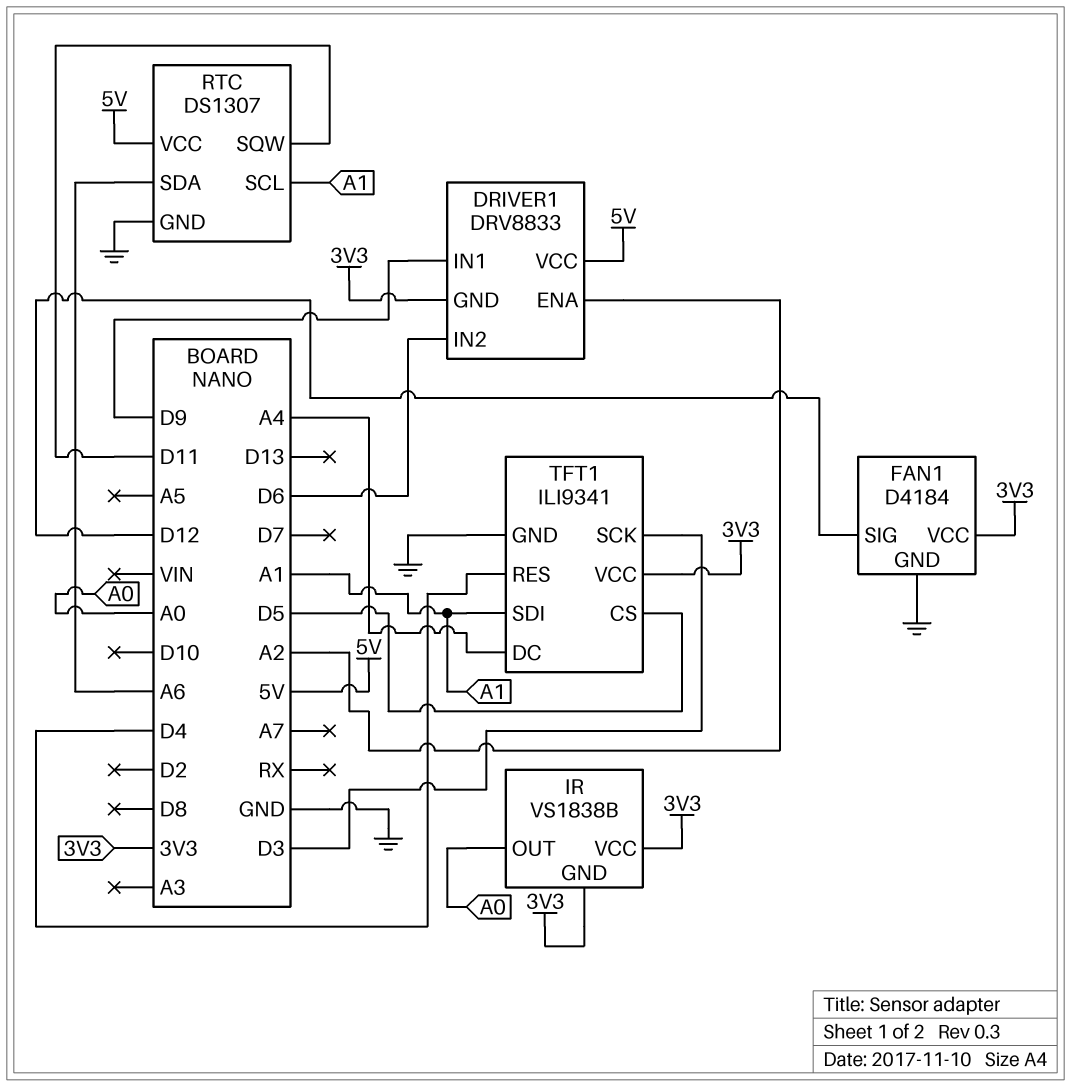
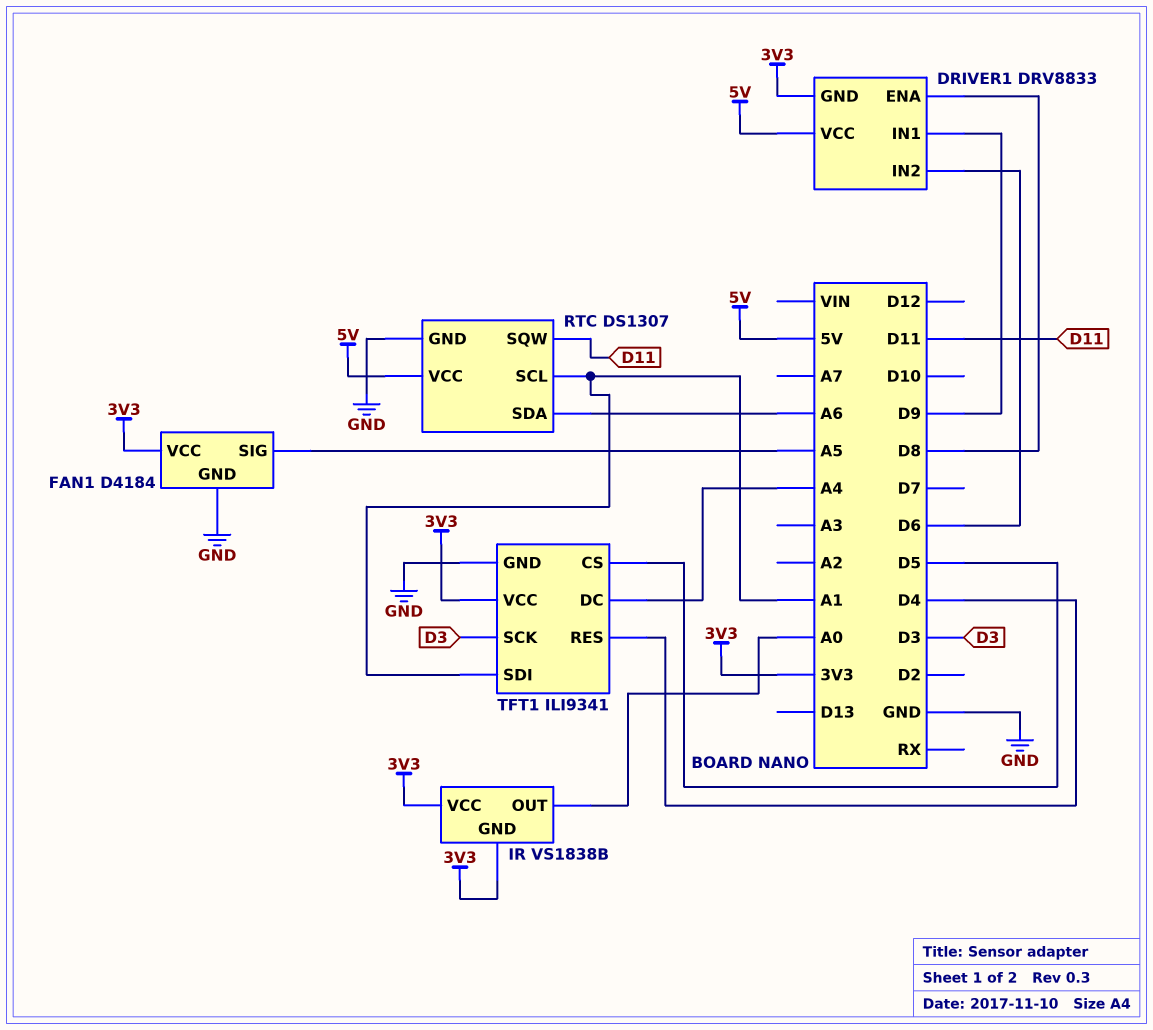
DRIVER1 pin ENA: A2 -> D8
FAN1 pin SIG: D12 -> A5

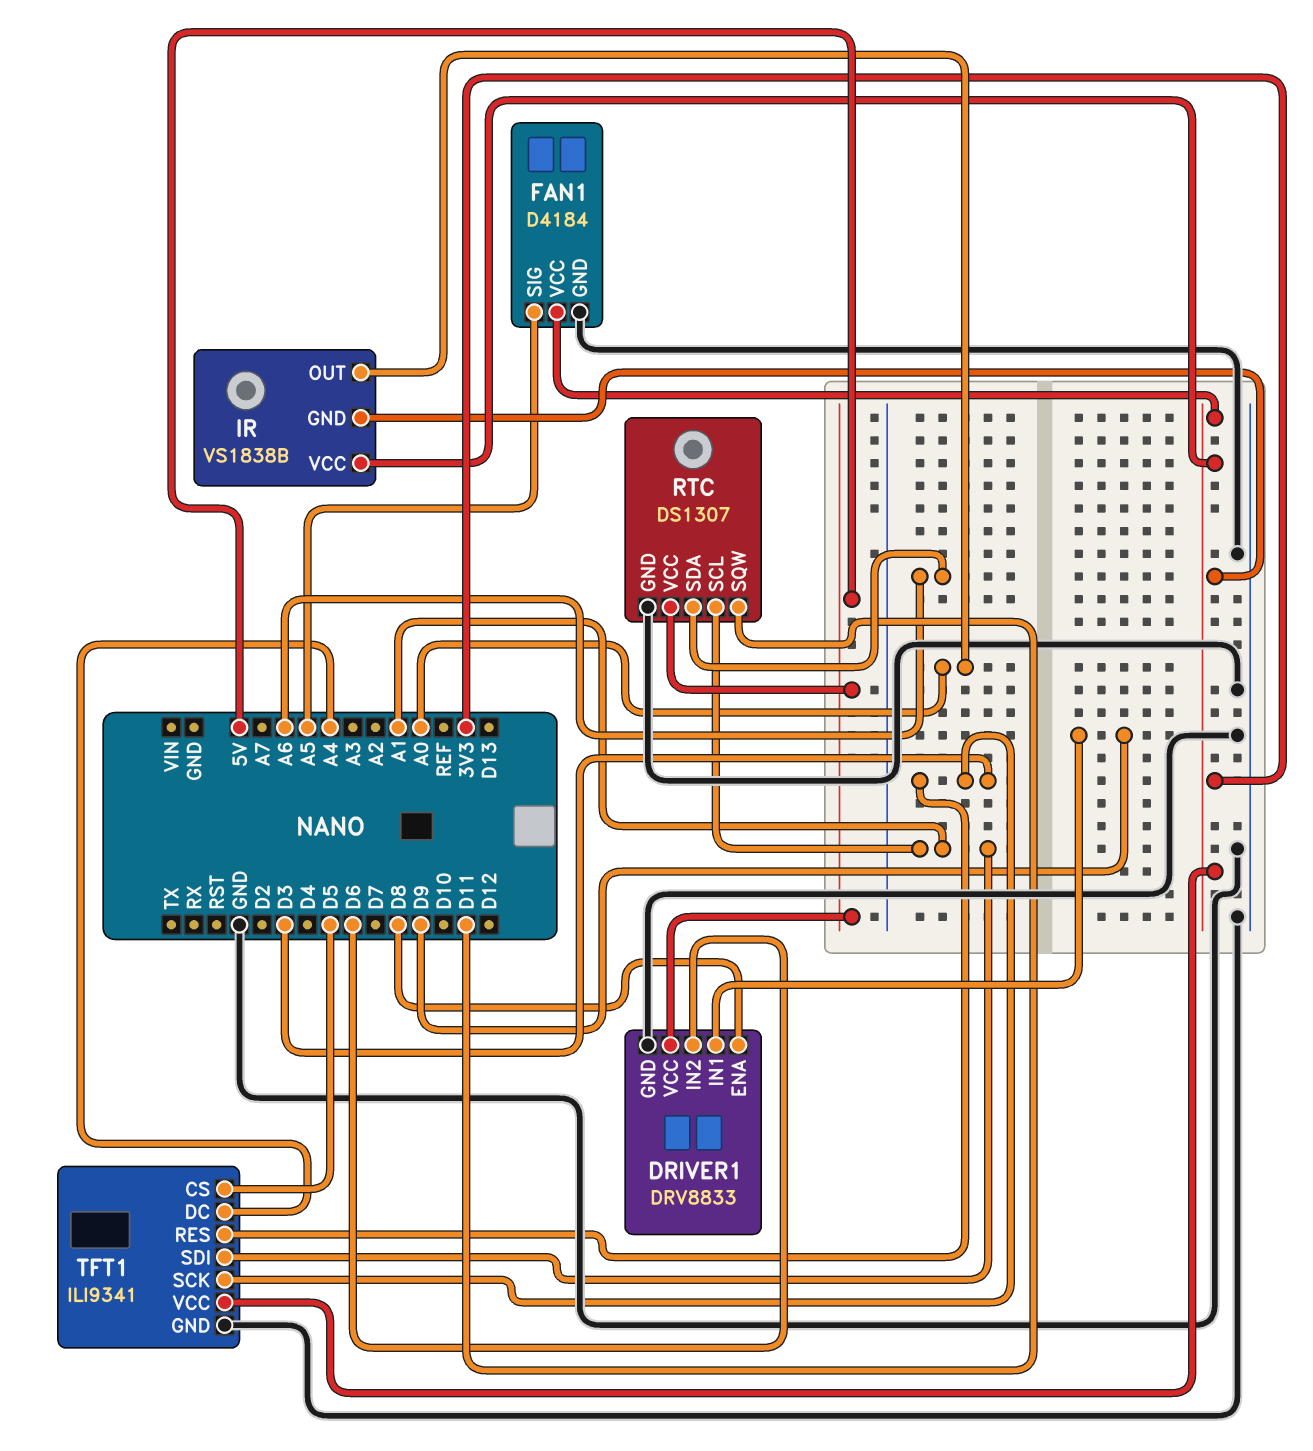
DRIVER1 pin GND: 3V3 -> GND
TFT1 pin RES: D4 -> D3

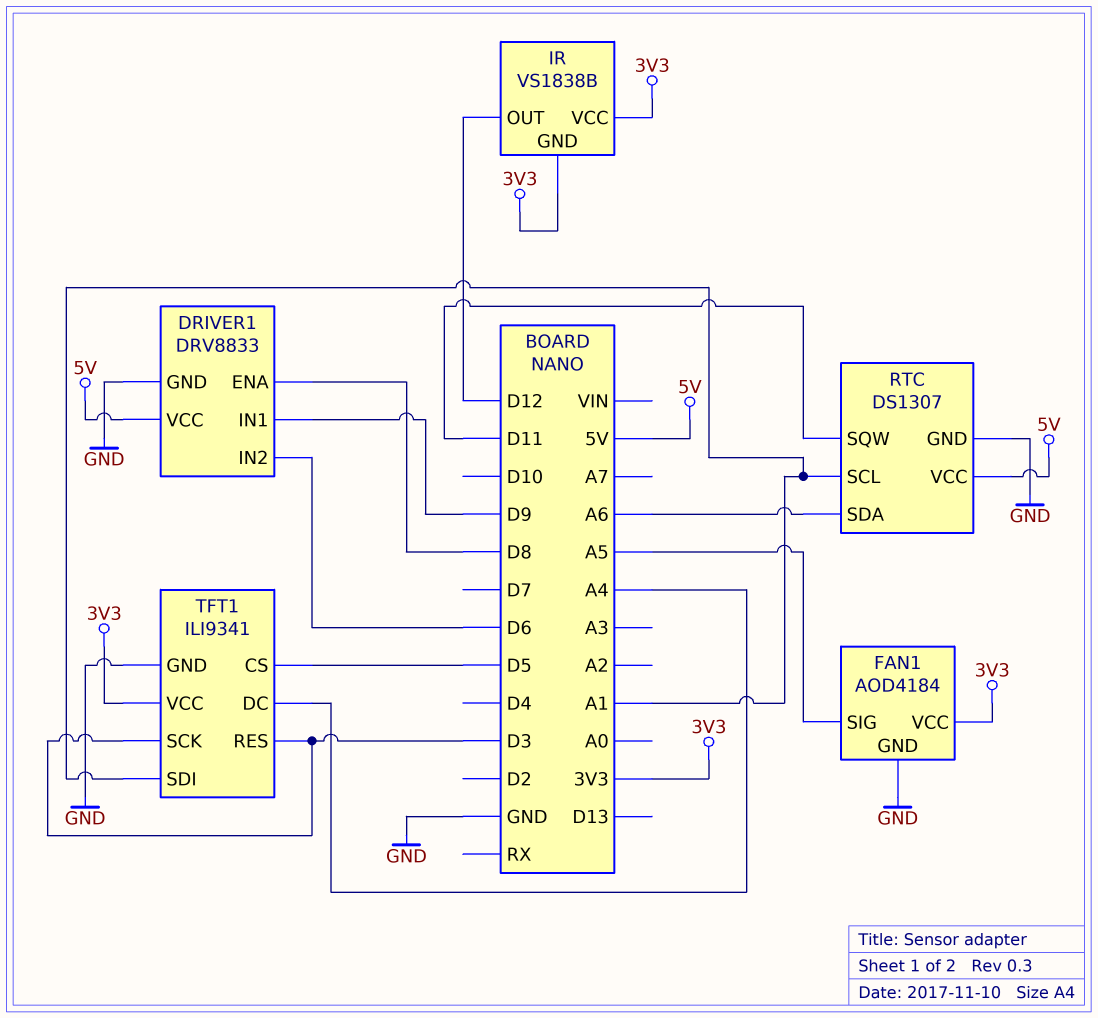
FAN1: D4184 -> AOD4184
IR pin OUT: A0 -> D12

